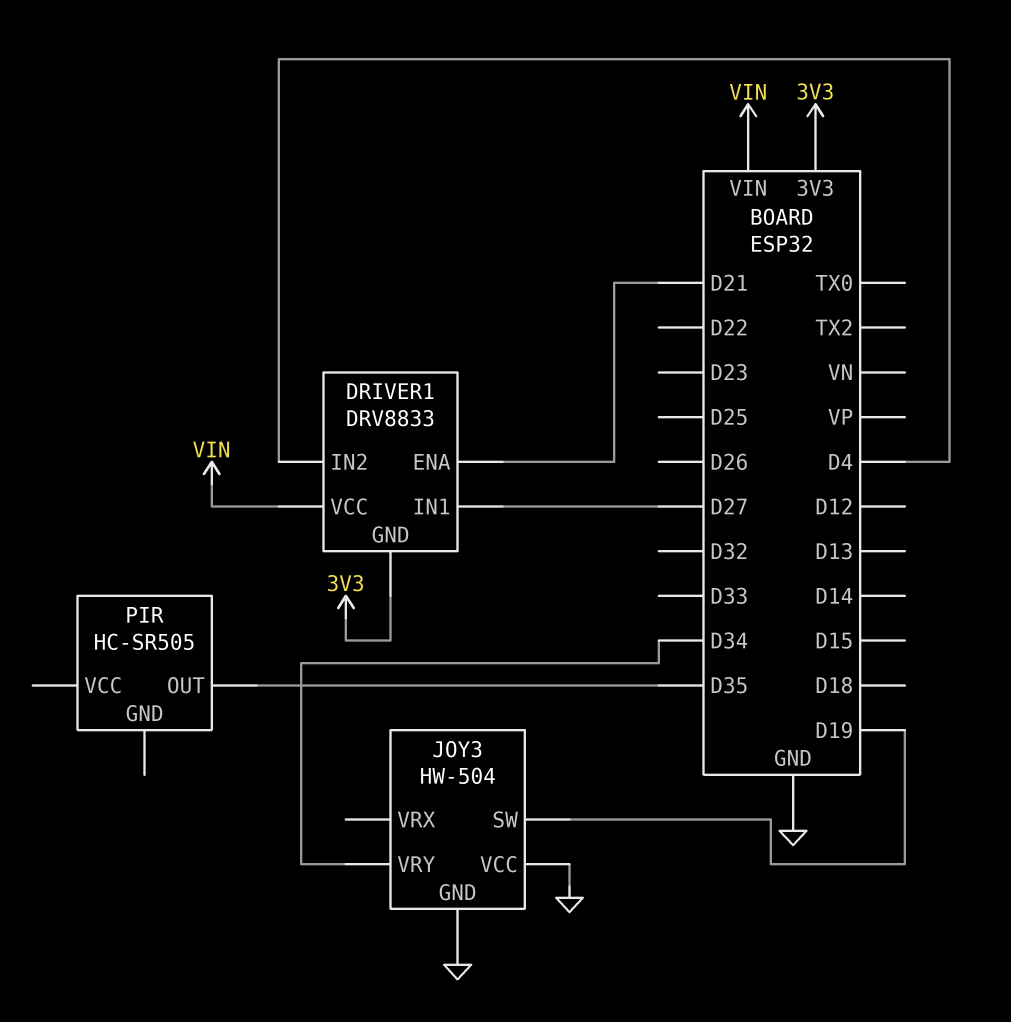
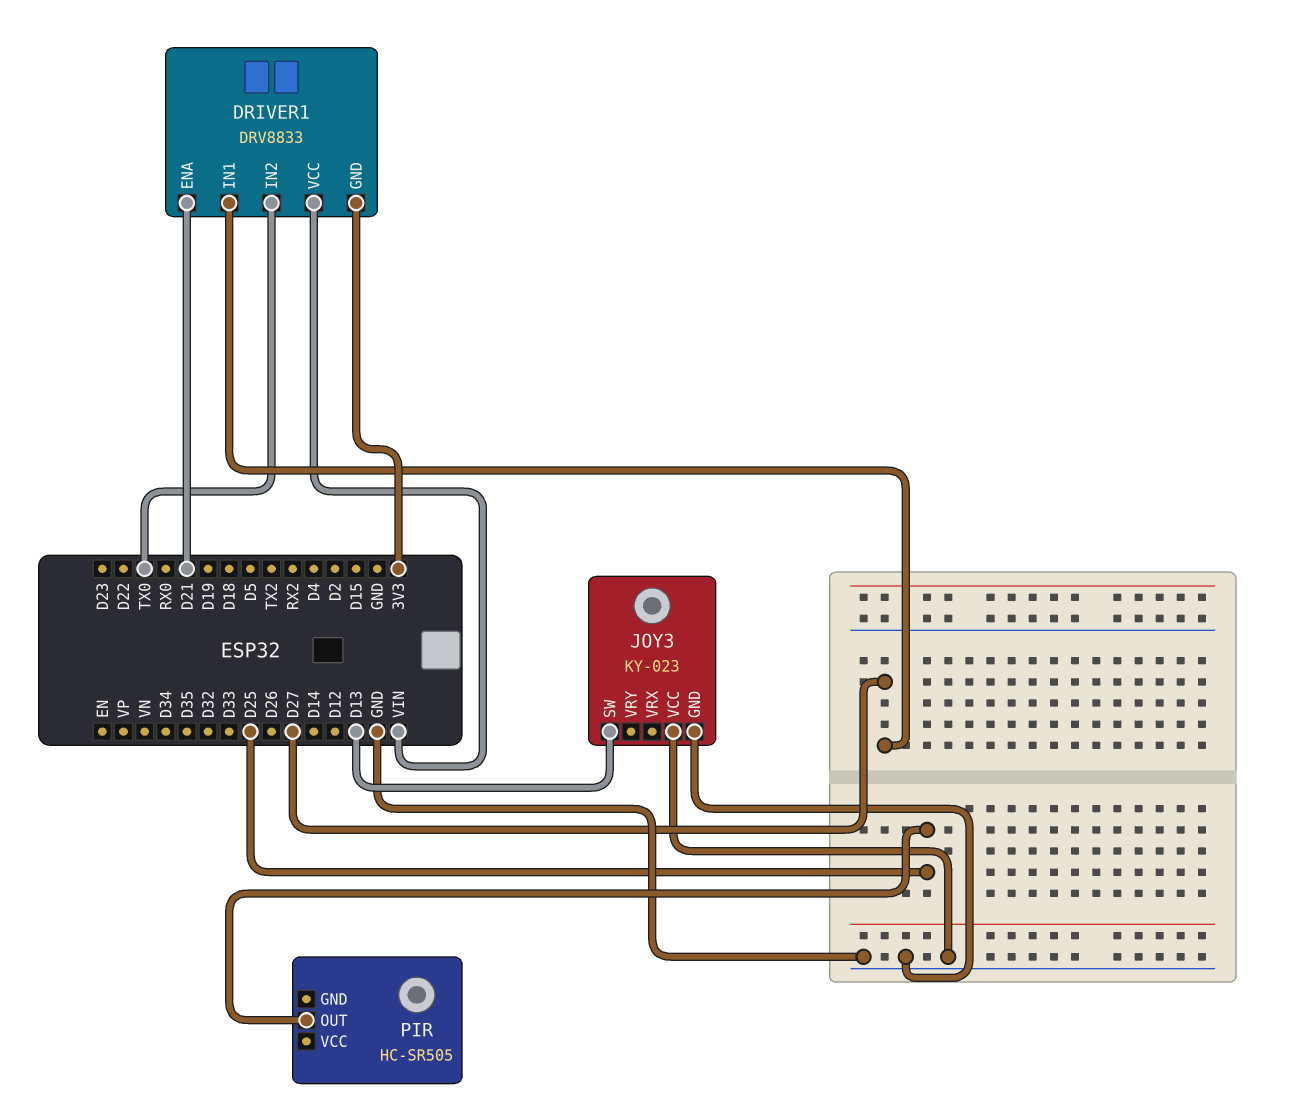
DRIVER1 pin IN2: D4 -> TX0
JOY3: HW-504 -> KY-023
JOY3 pin SW: D19 -> D13
JOY3 pin VRY: D34 -> none
PIR pin OUT: D35 -> D25

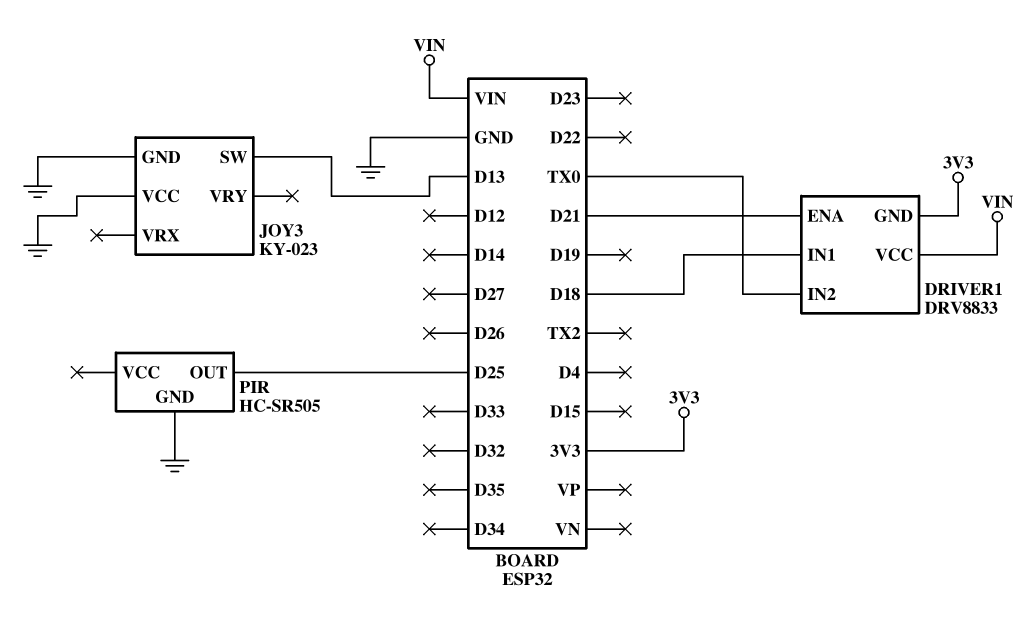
DRIVER1 pin IN1: D27 -> D18
PIR pin GND: none -> GND

